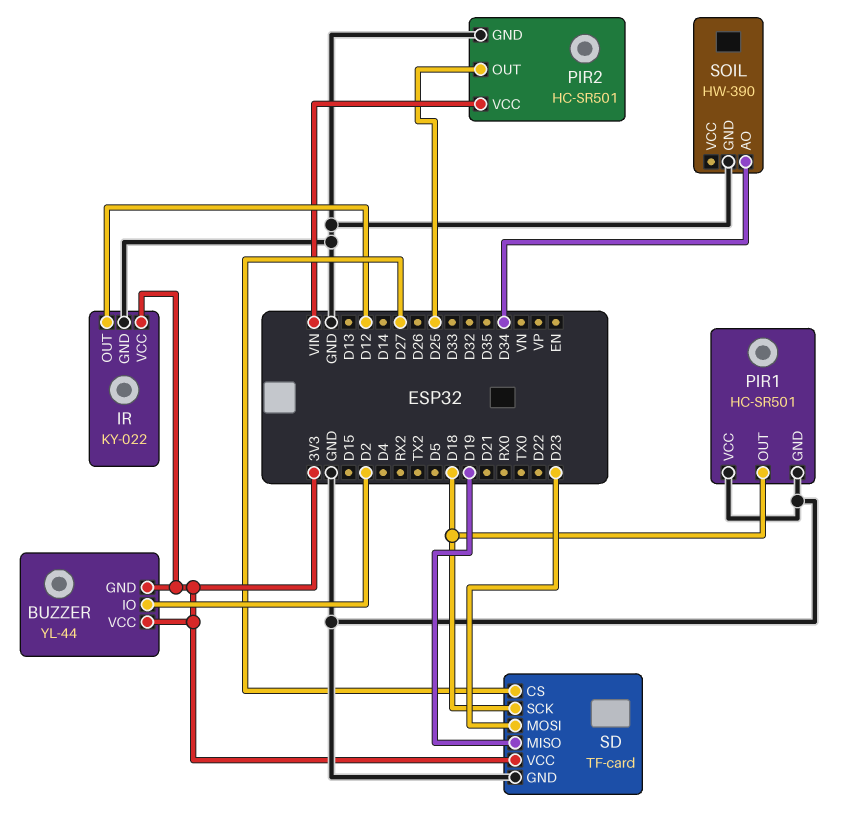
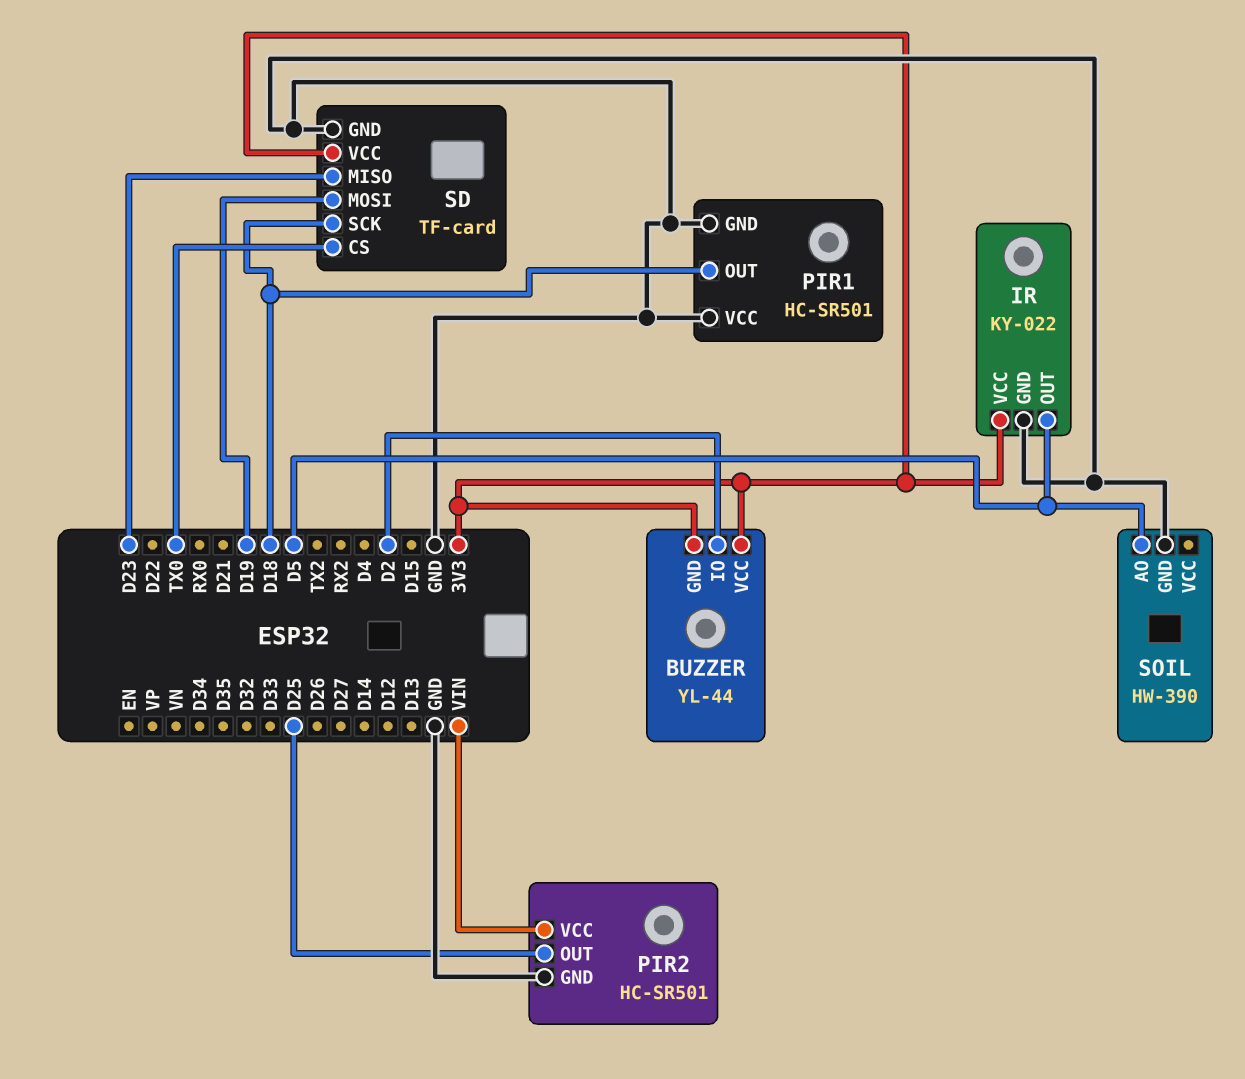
IR pin OUT: D12 -> D5
SD pin CS: D27 -> TX0
SD pin MISO: D19 -> D23
SD pin MOSI: D23 -> D19
SOIL pin AO: D34 -> D5

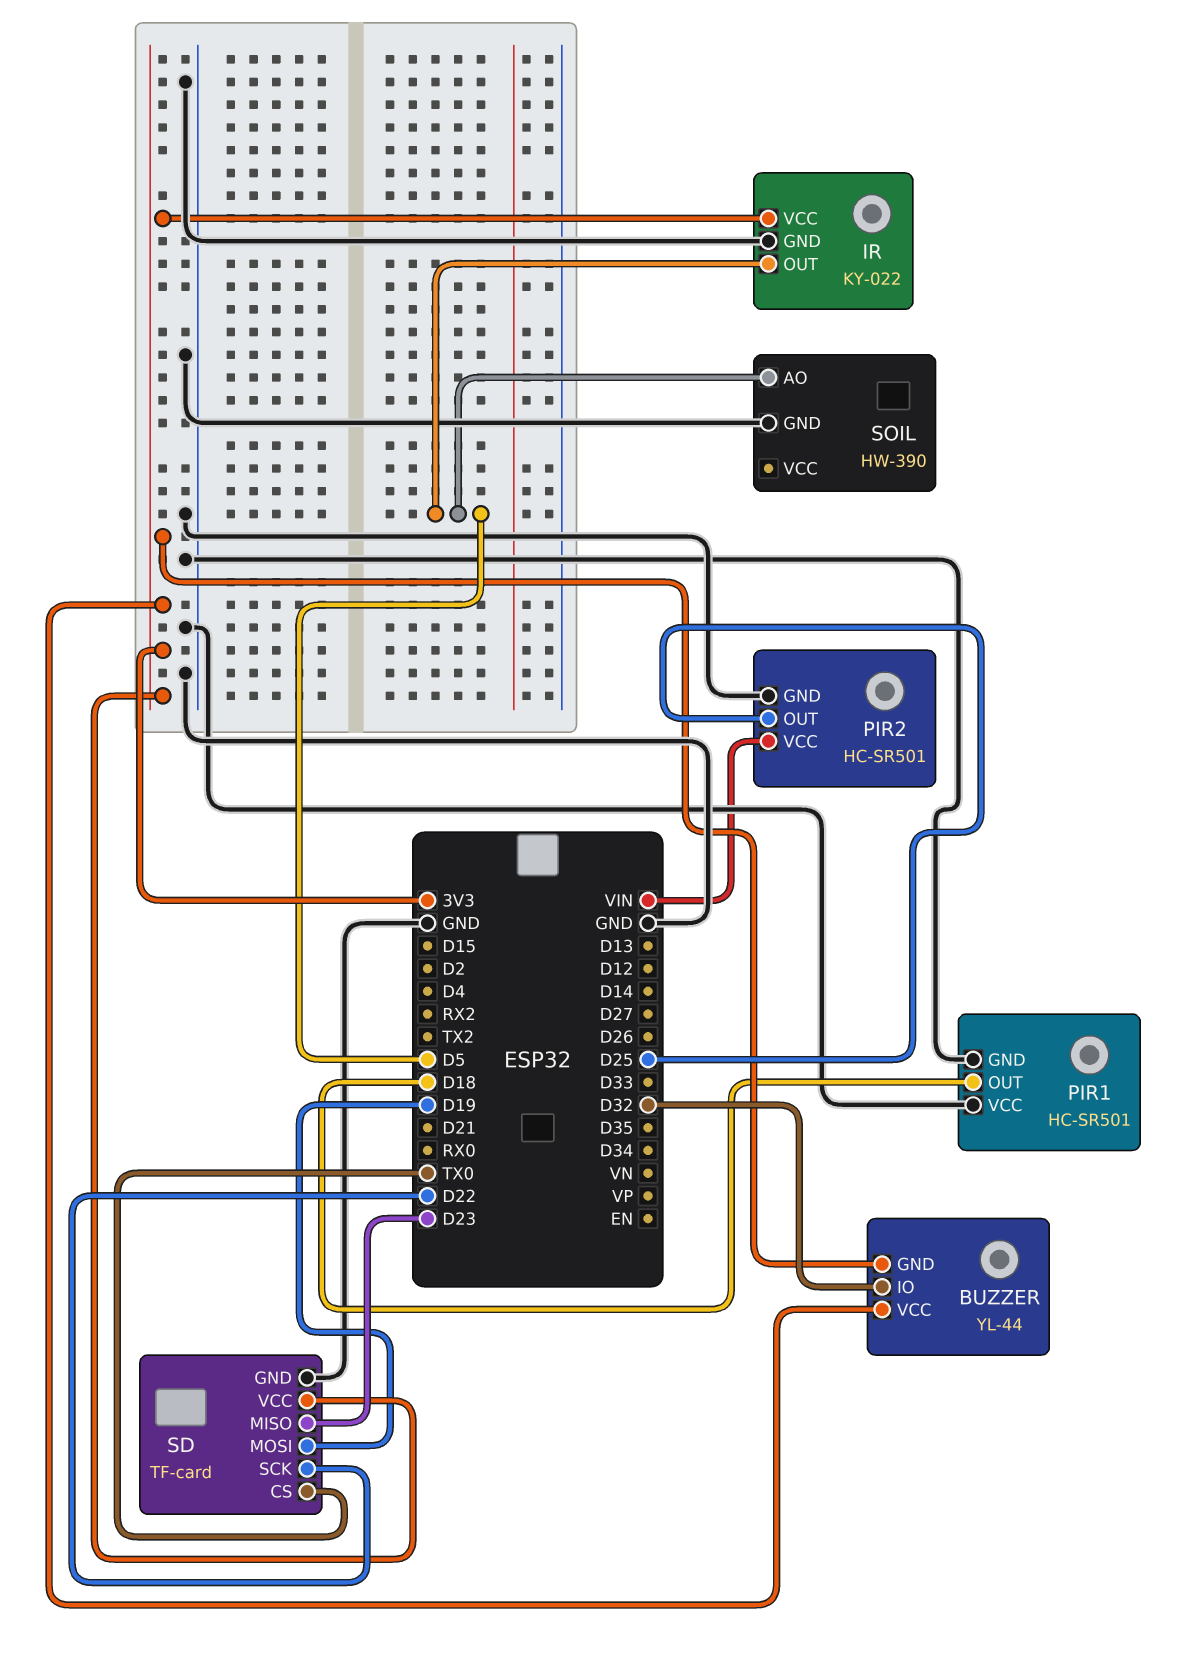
BUZZER pin IO: D2 -> D32
SD pin SCK: D18 -> D22

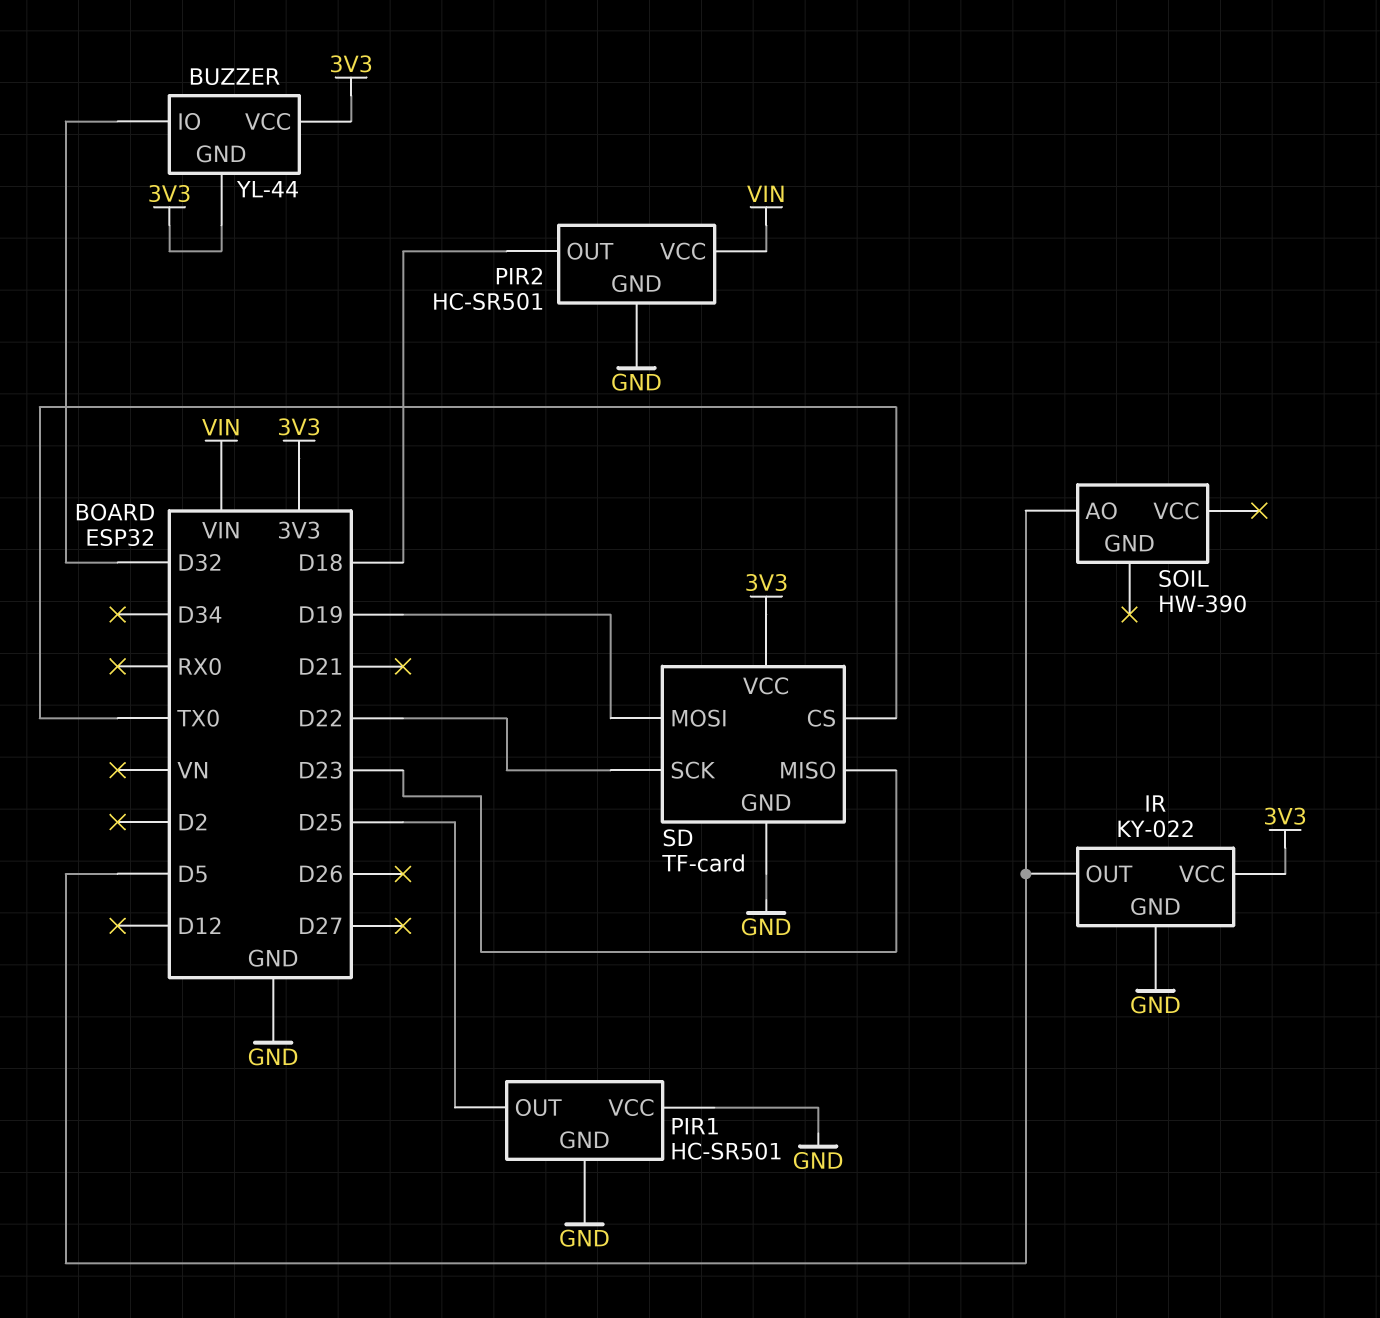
PIR1 pin OUT: D18 -> D25
PIR2 pin OUT: D25 -> D18
SOIL pin GND: GND -> none

